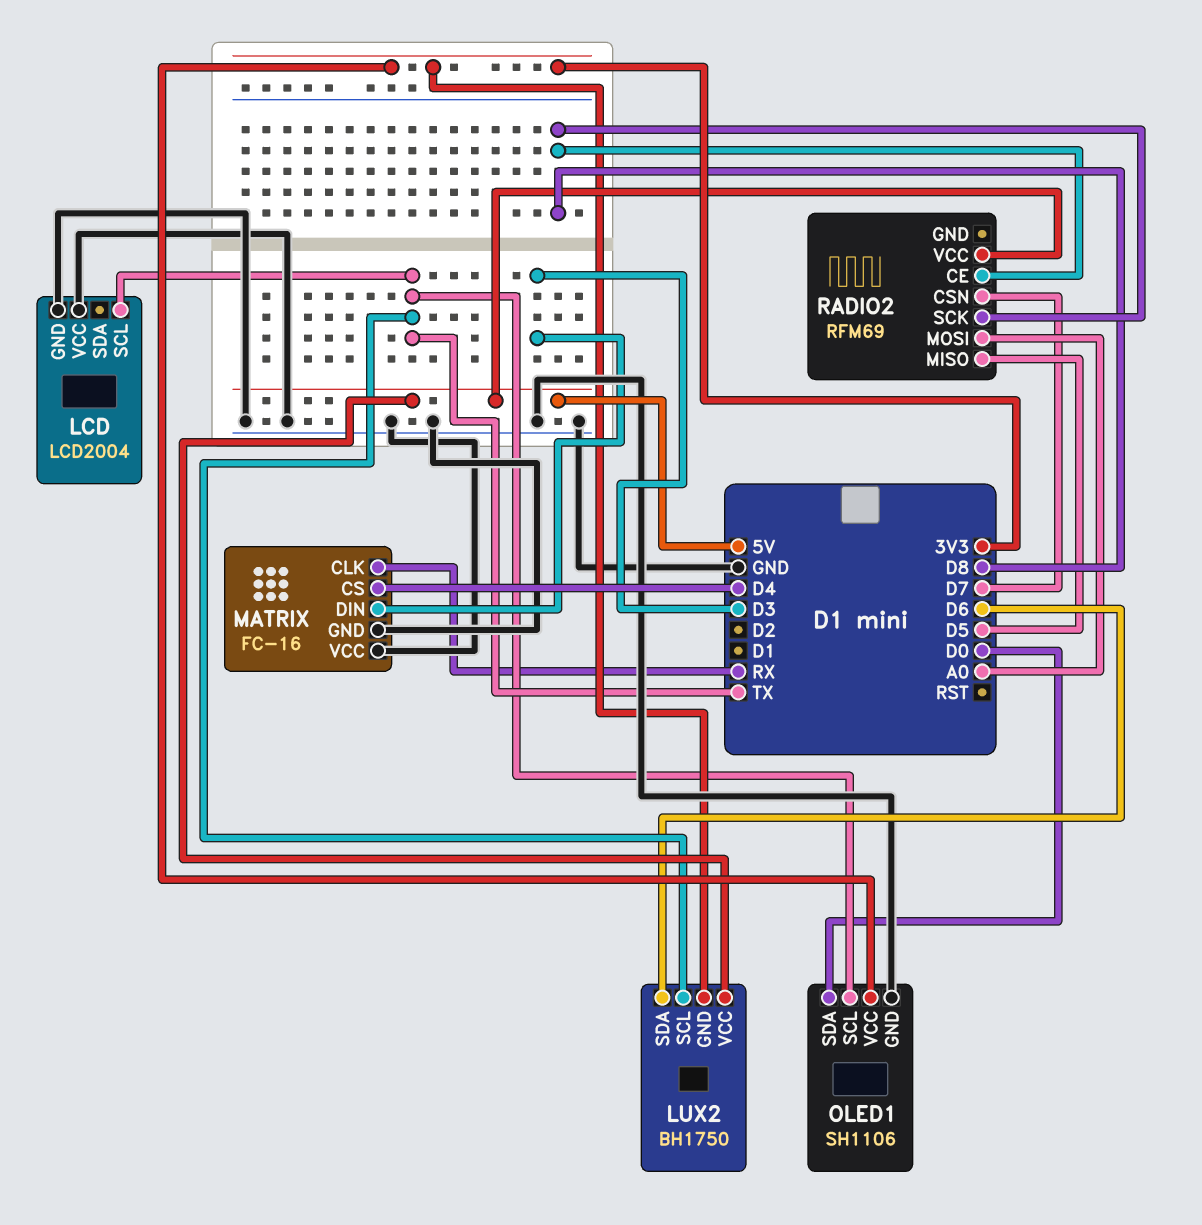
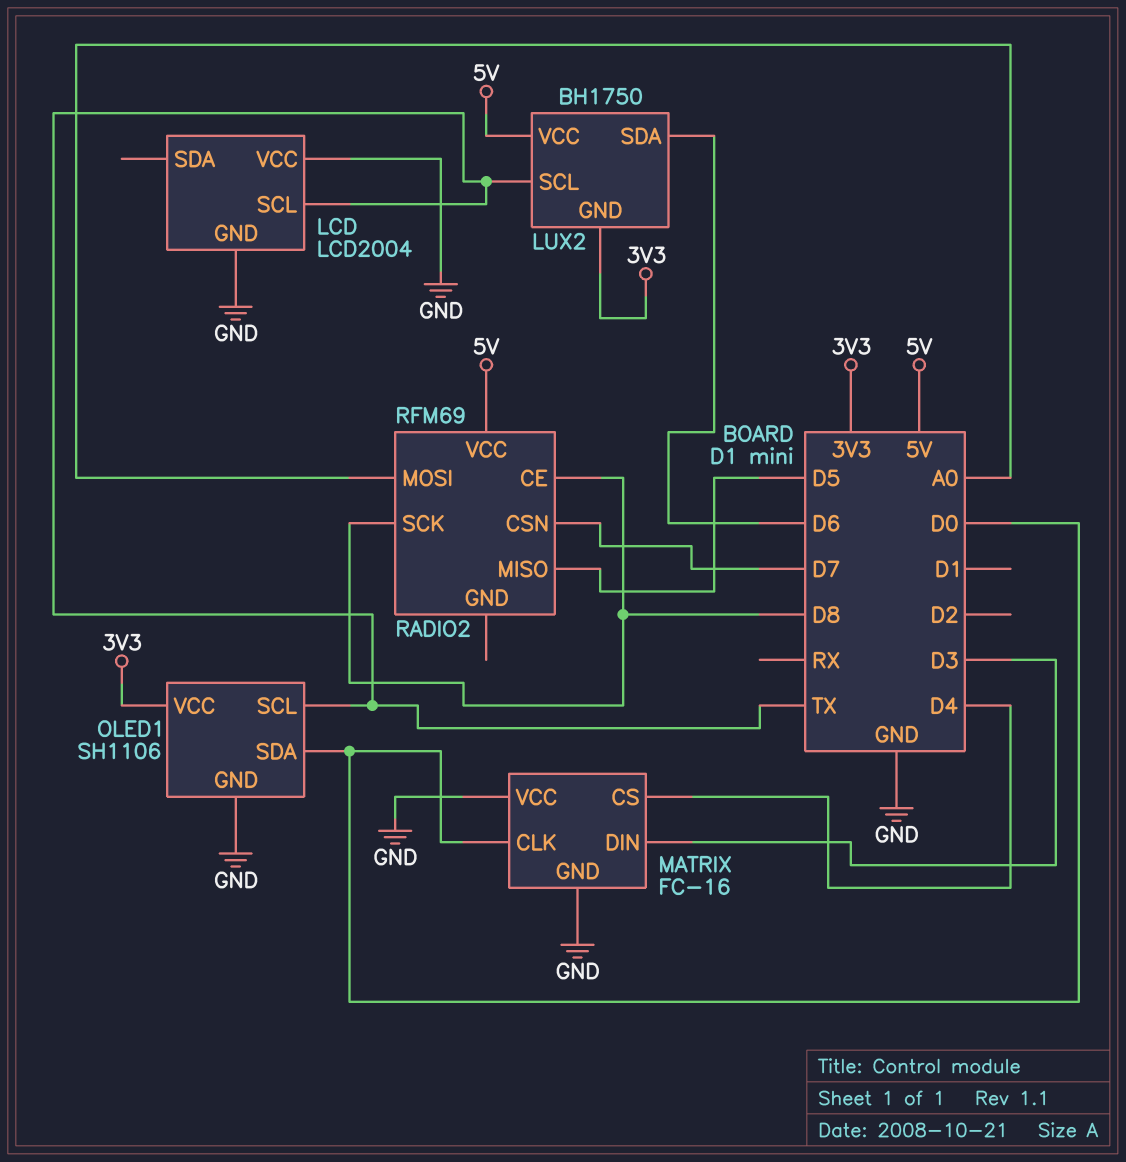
MATRIX pin CLK: RX -> D0

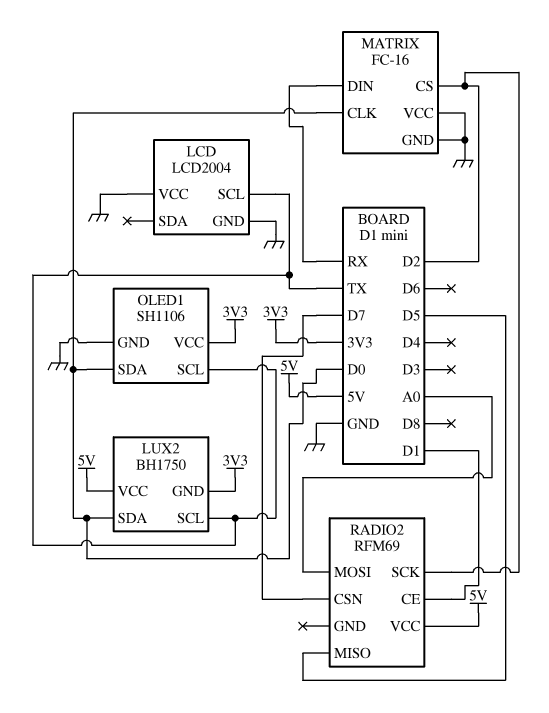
LUX2 pin SDA: D6 -> D0
MATRIX pin CS: D4 -> D2
MATRIX pin DIN: D3 -> RX
RADIO2 pin CE: D8 -> D1
RADIO2 pin SCK: D8 -> D2

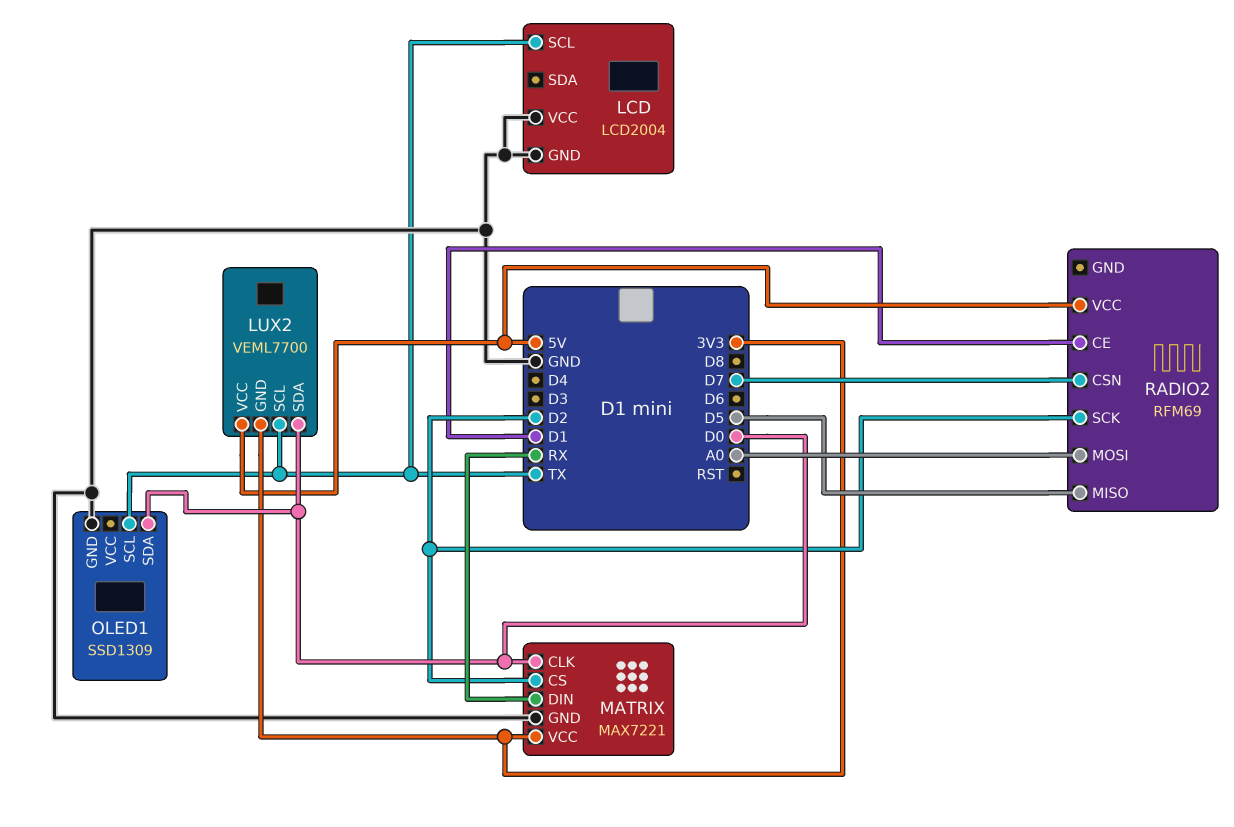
LUX2: BH1750 -> VEML7700
MATRIX: FC-16 -> MAX7221
MATRIX pin VCC: GND -> 3V3
OLED1: SH1106 -> SSD1309
OLED1 pin VCC: 3V3 -> none

